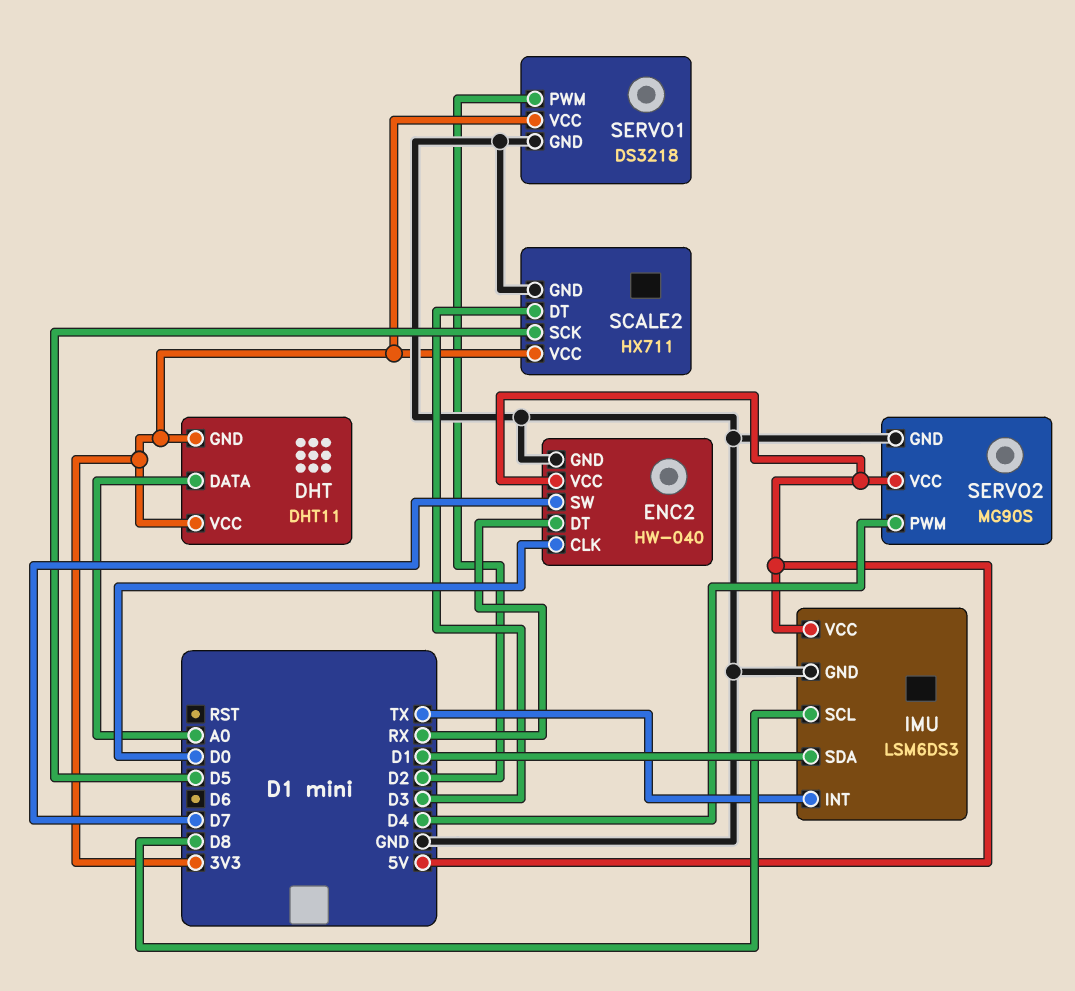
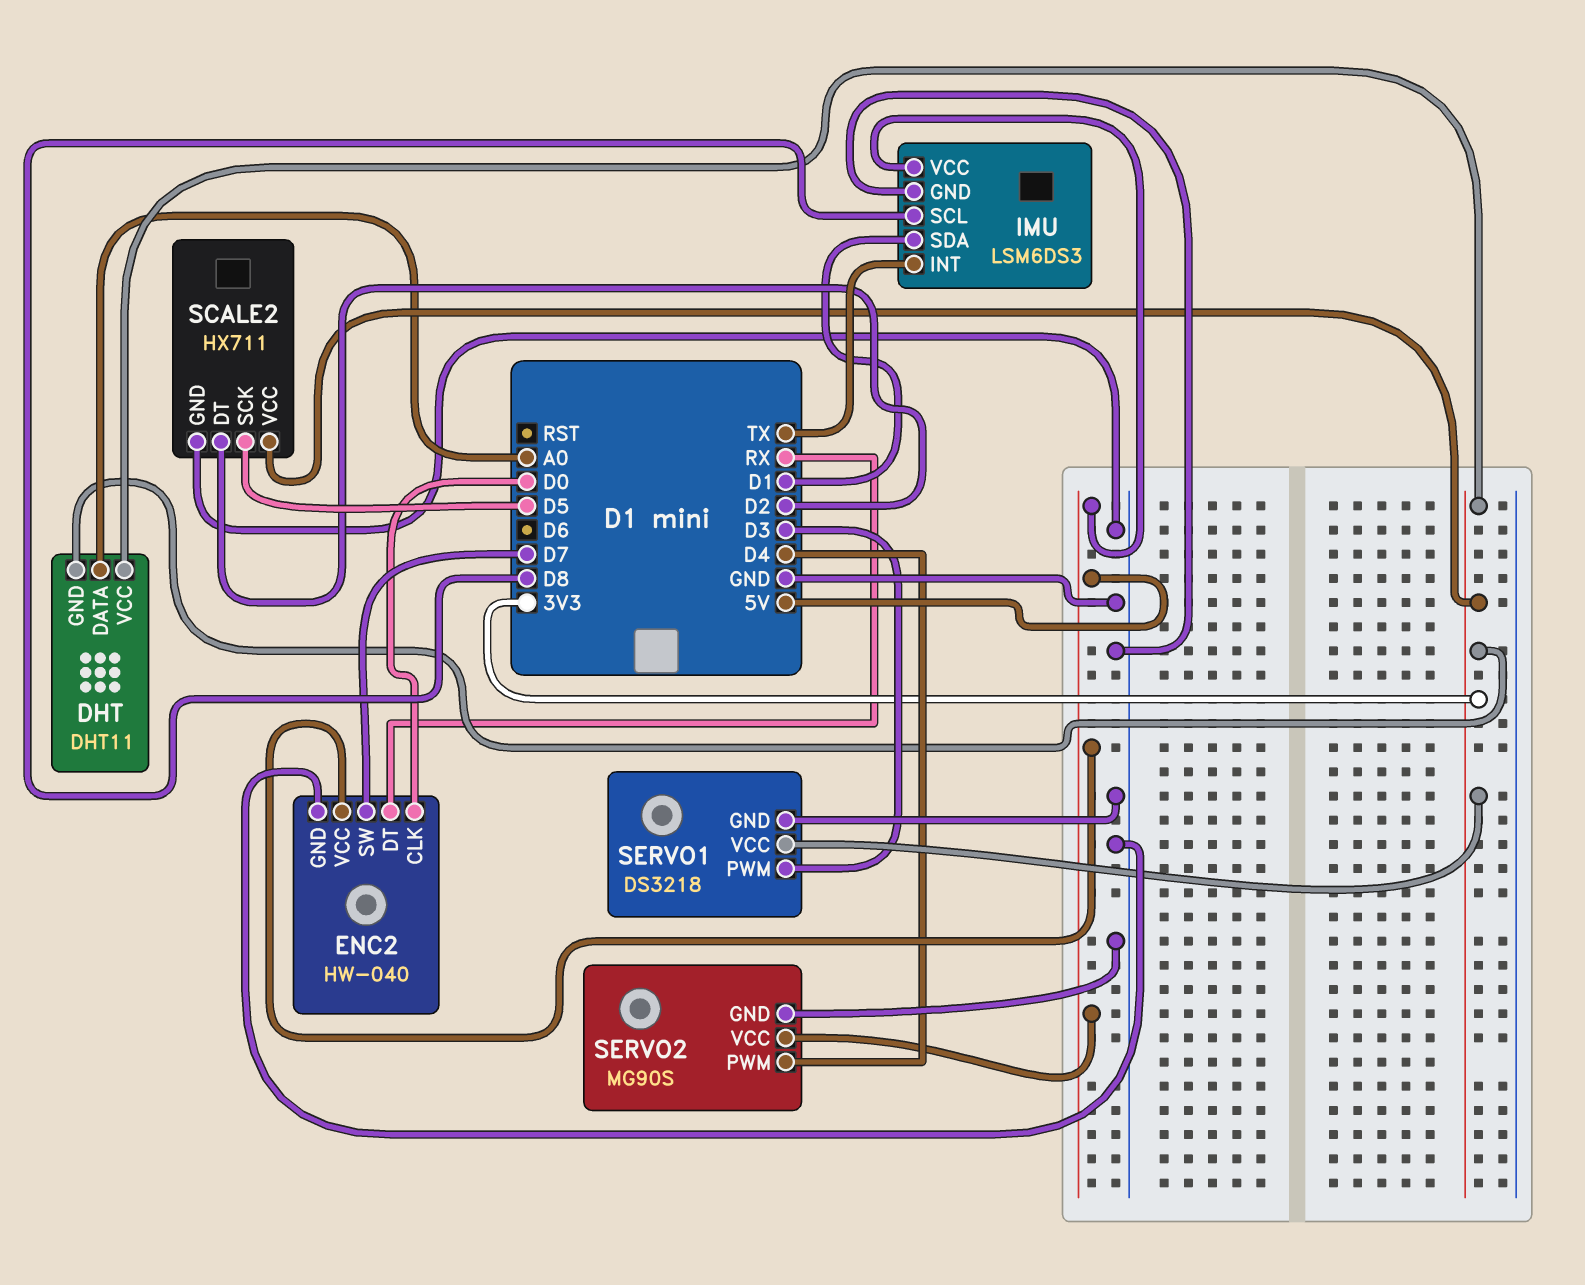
SCALE2 pin DT: D3 -> D2
SERVO1 pin PWM: D2 -> D3

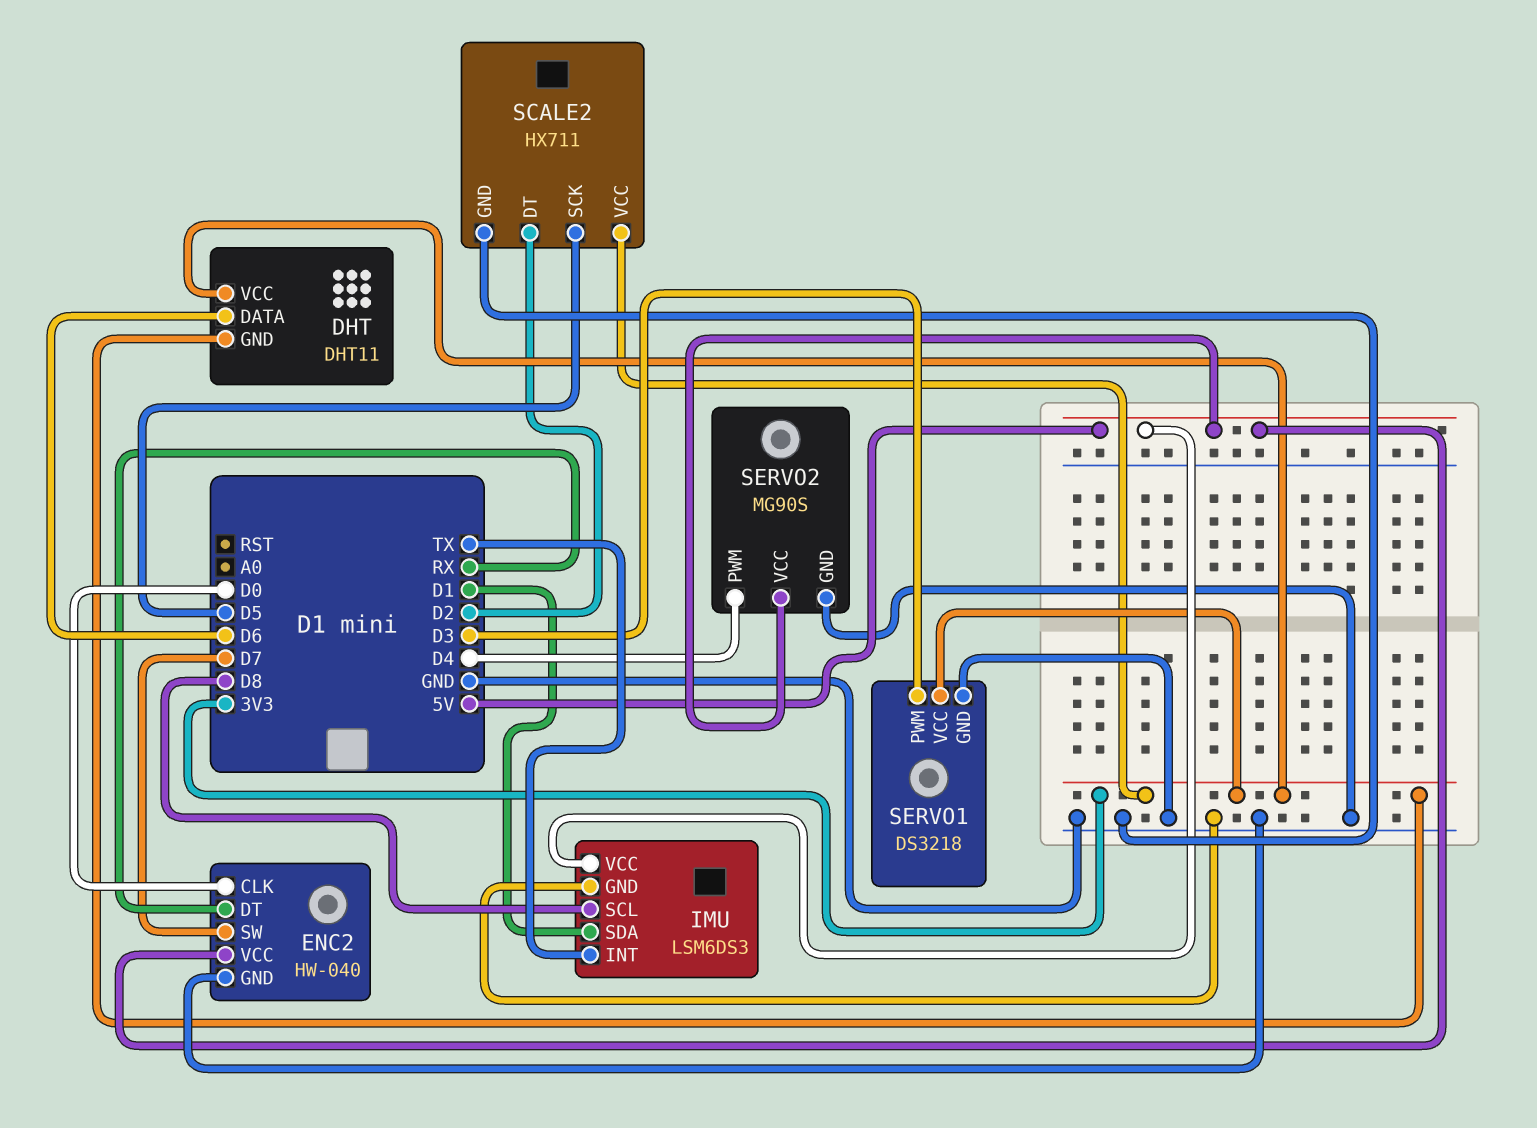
DHT pin DATA: A0 -> D6

